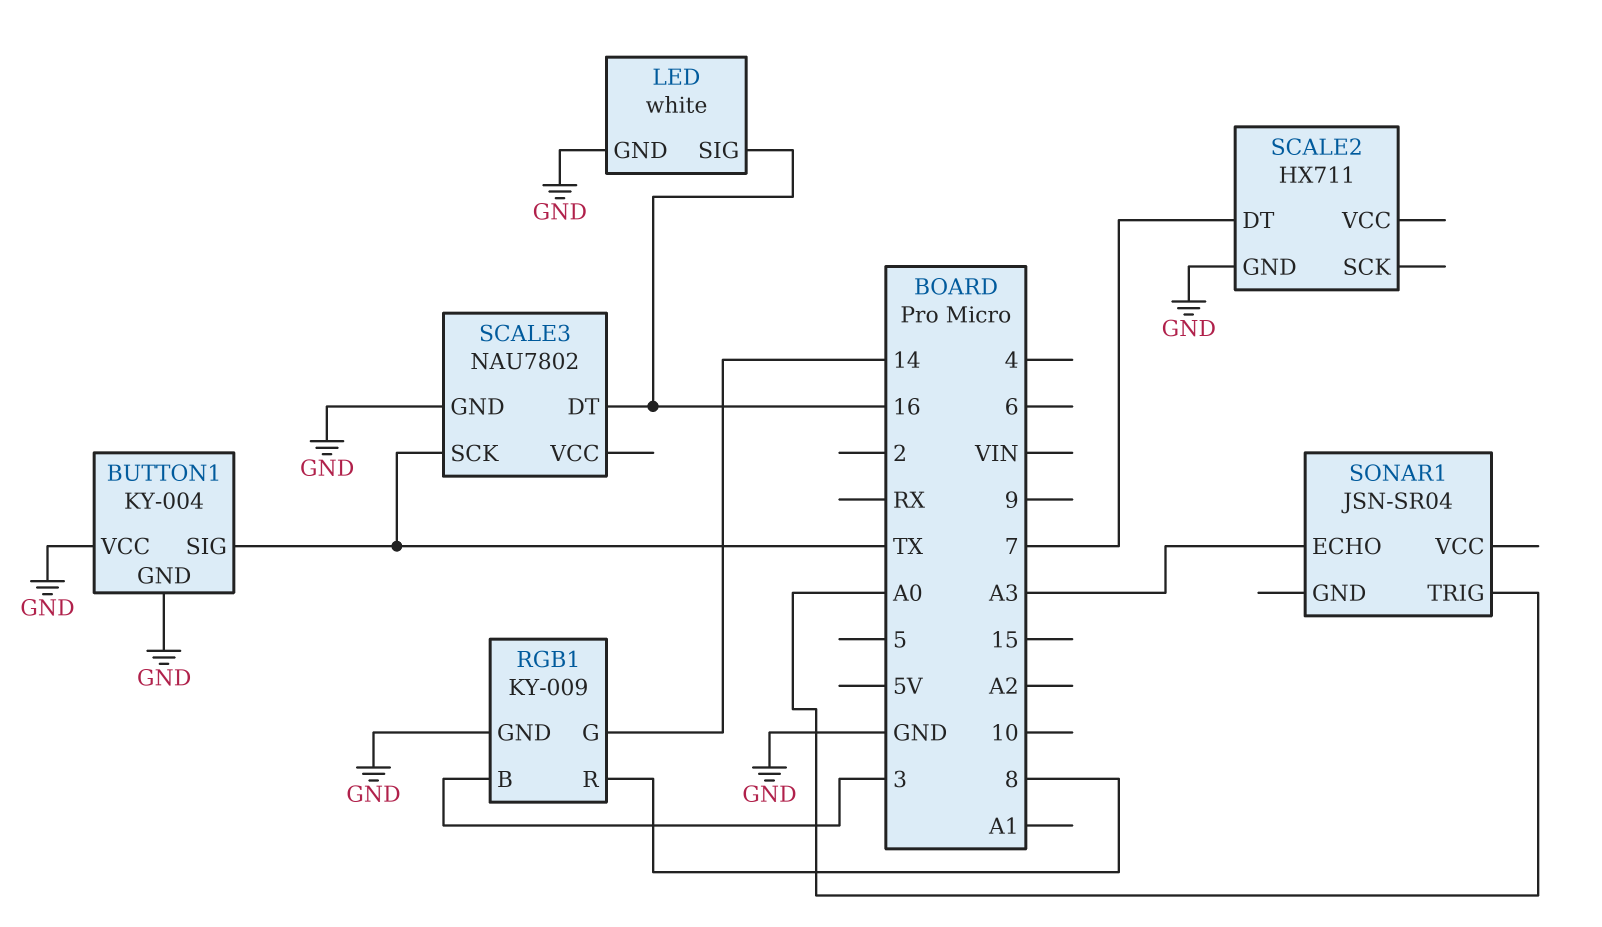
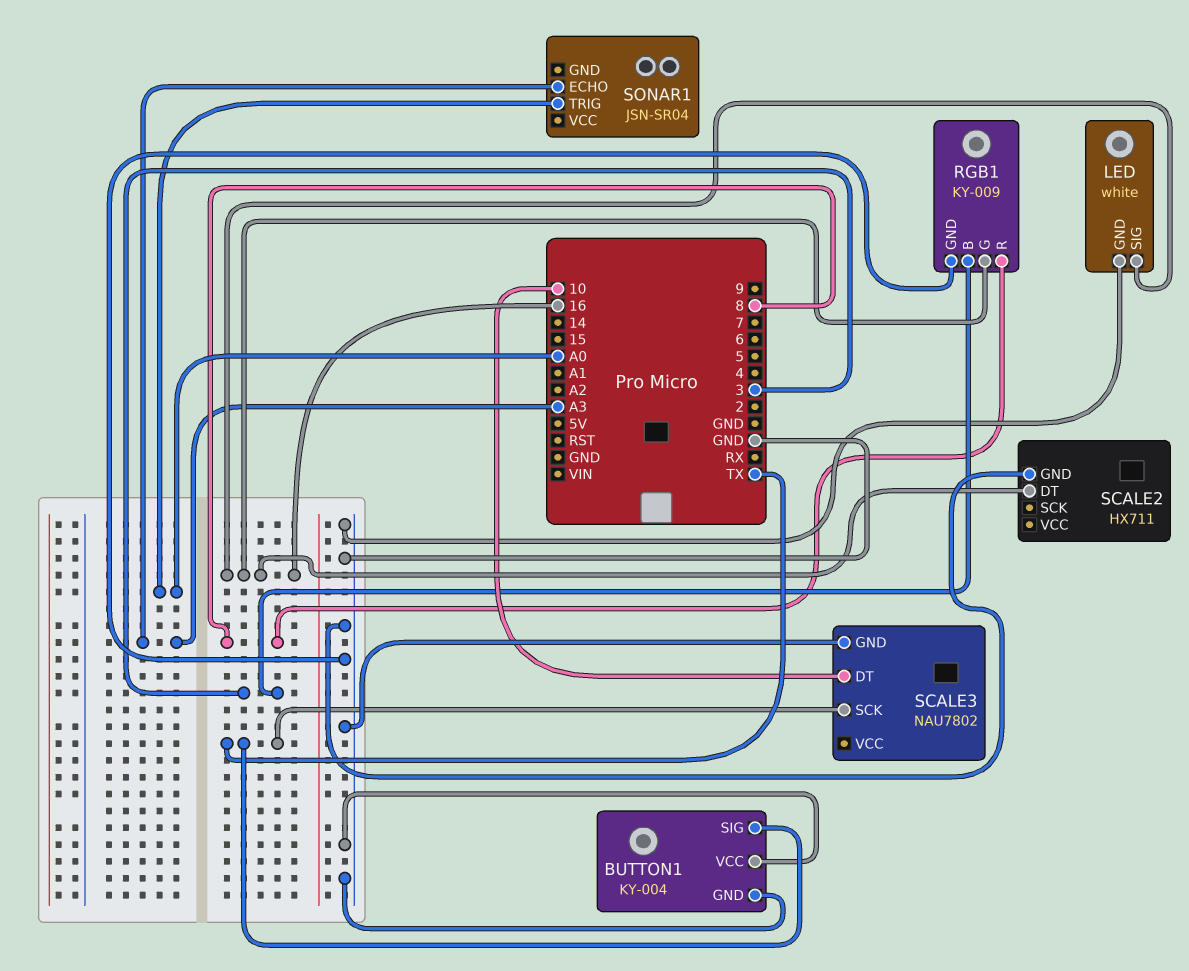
RGB1 pin G: 14 -> 16
SCALE2 pin DT: 7 -> 16
SCALE3 pin DT: 16 -> 10

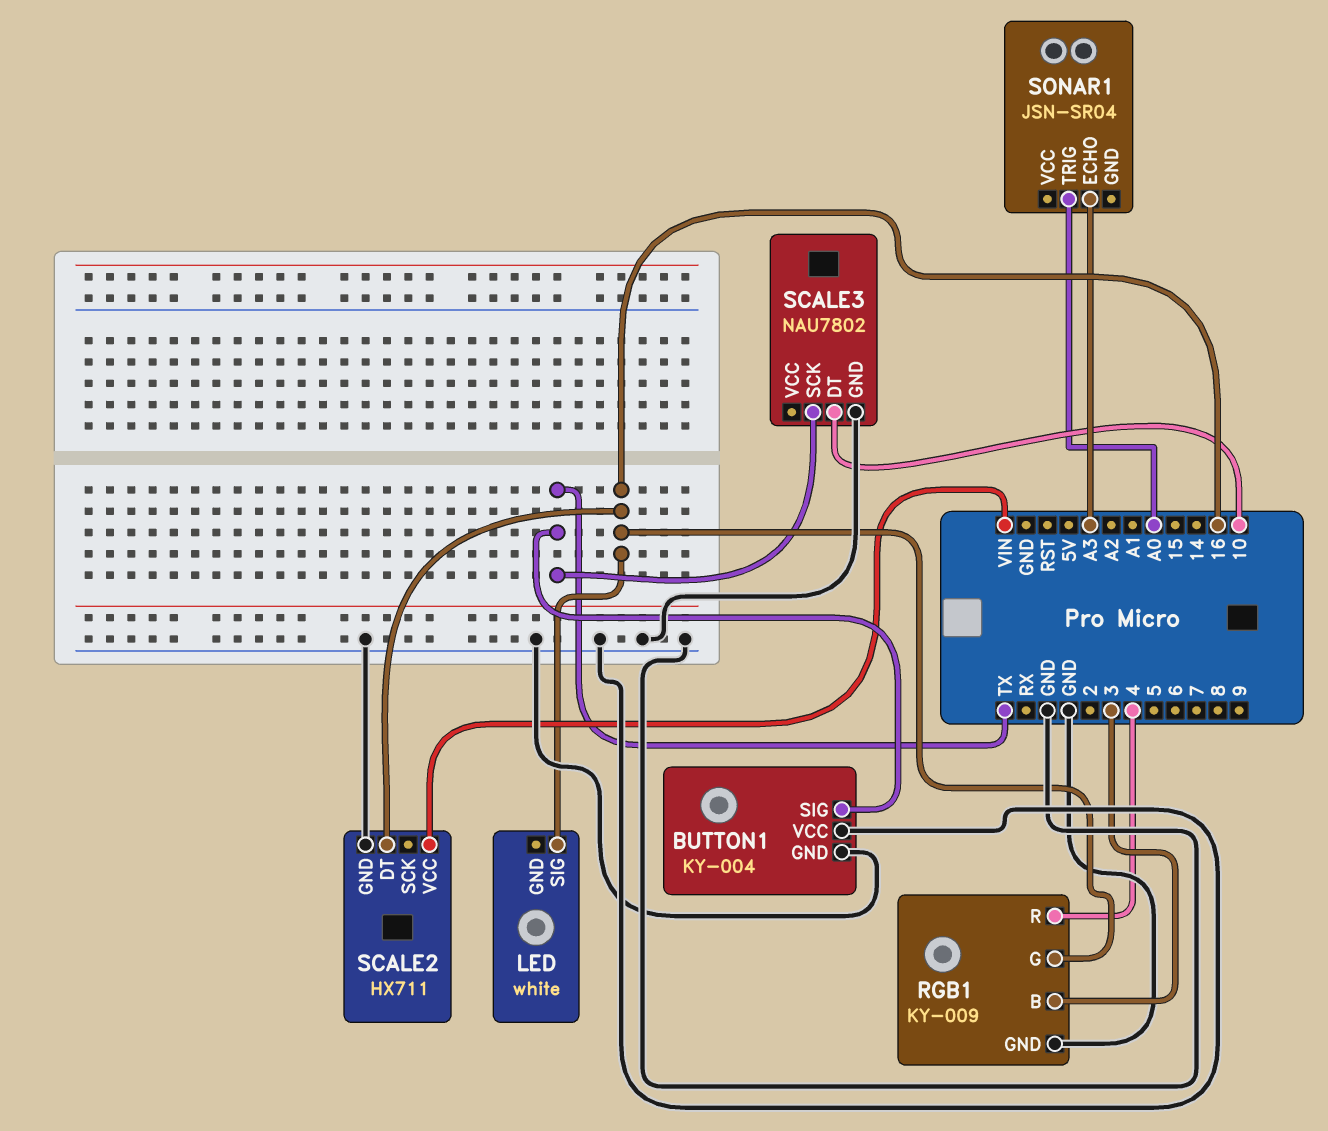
LED pin GND: GND -> none
RGB1 pin R: 8 -> 4
SCALE2 pin VCC: none -> VIN

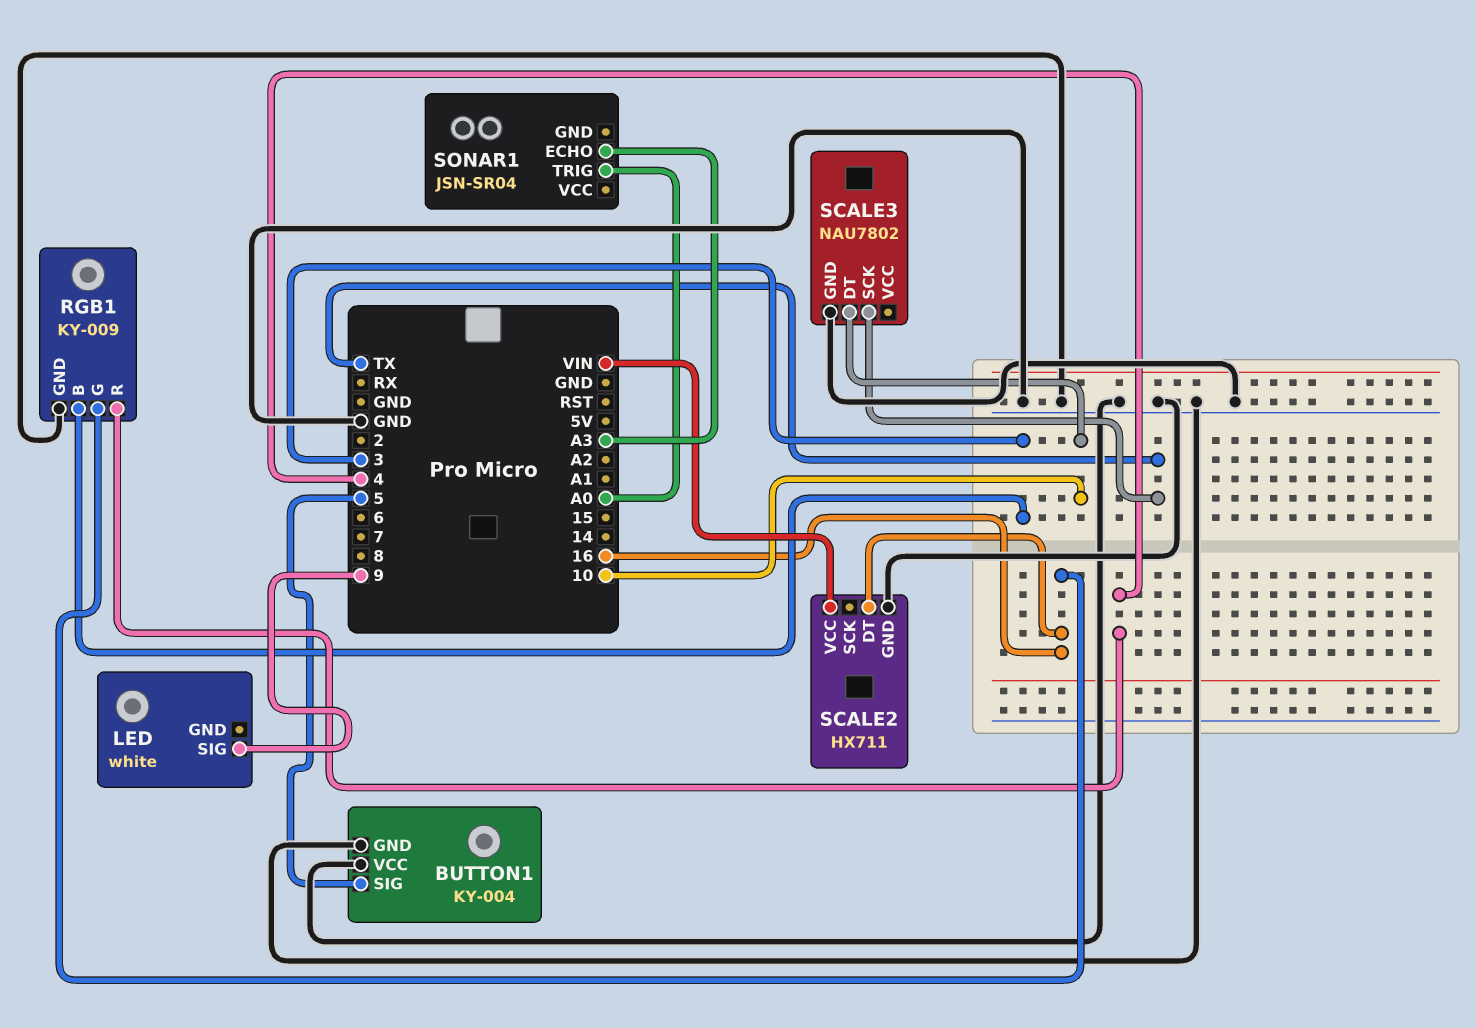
BUTTON1 pin SIG: TX -> 5
LED pin SIG: 16 -> 9

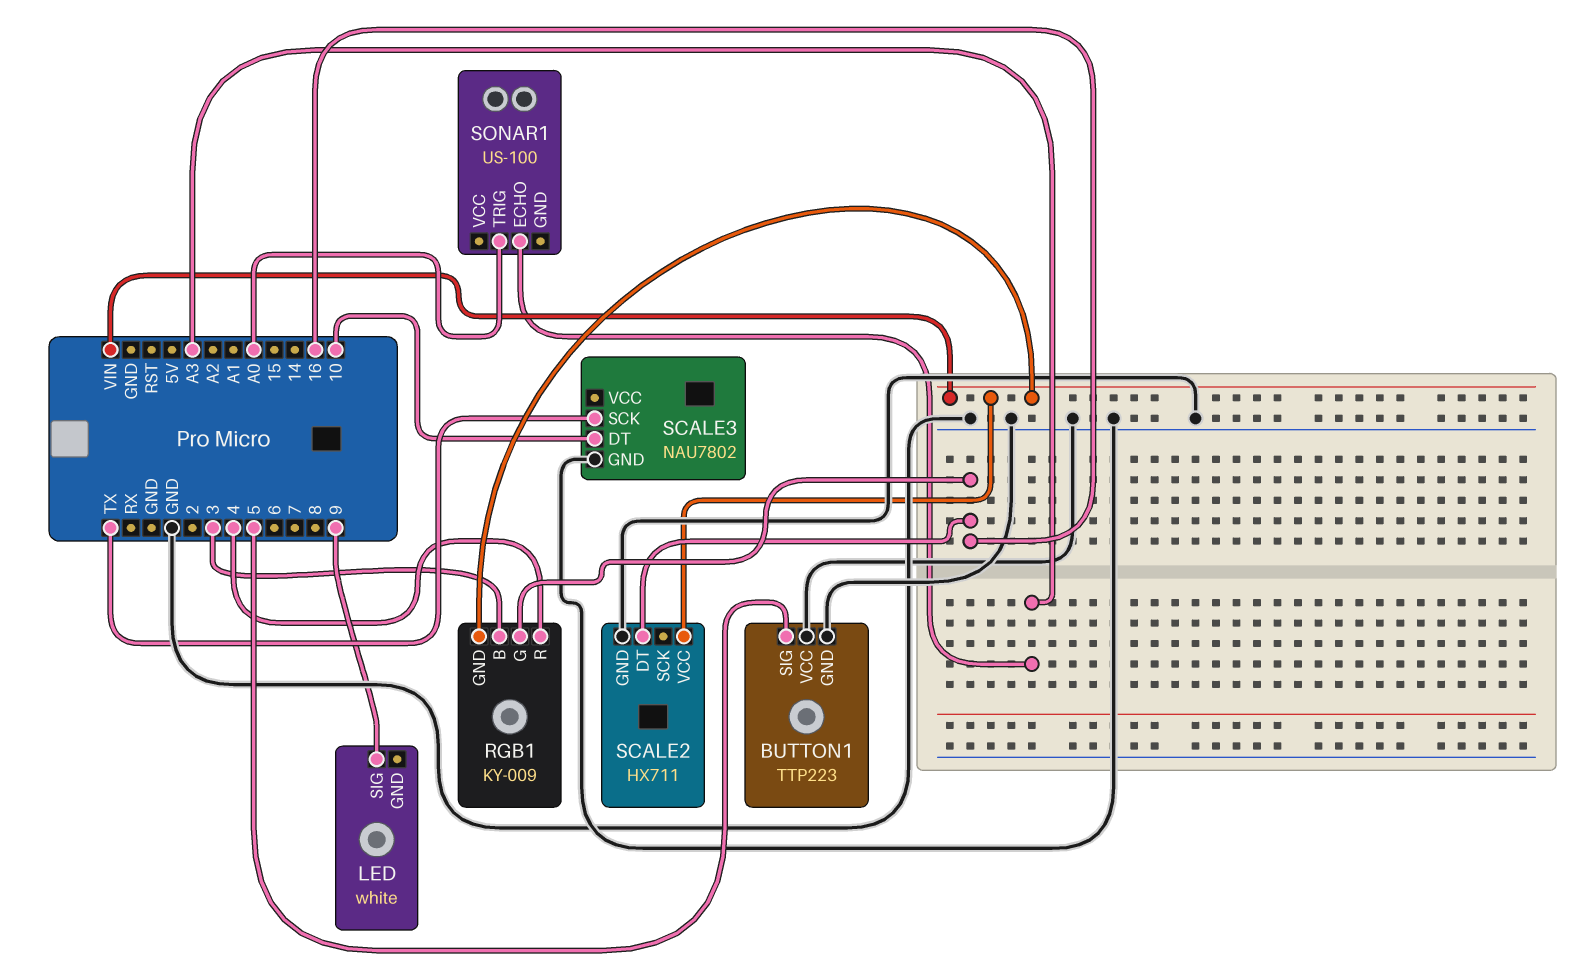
BUTTON1: KY-004 -> TTP223
RGB1 pin GND: GND -> VIN
SONAR1: JSN-SR04 -> US-100

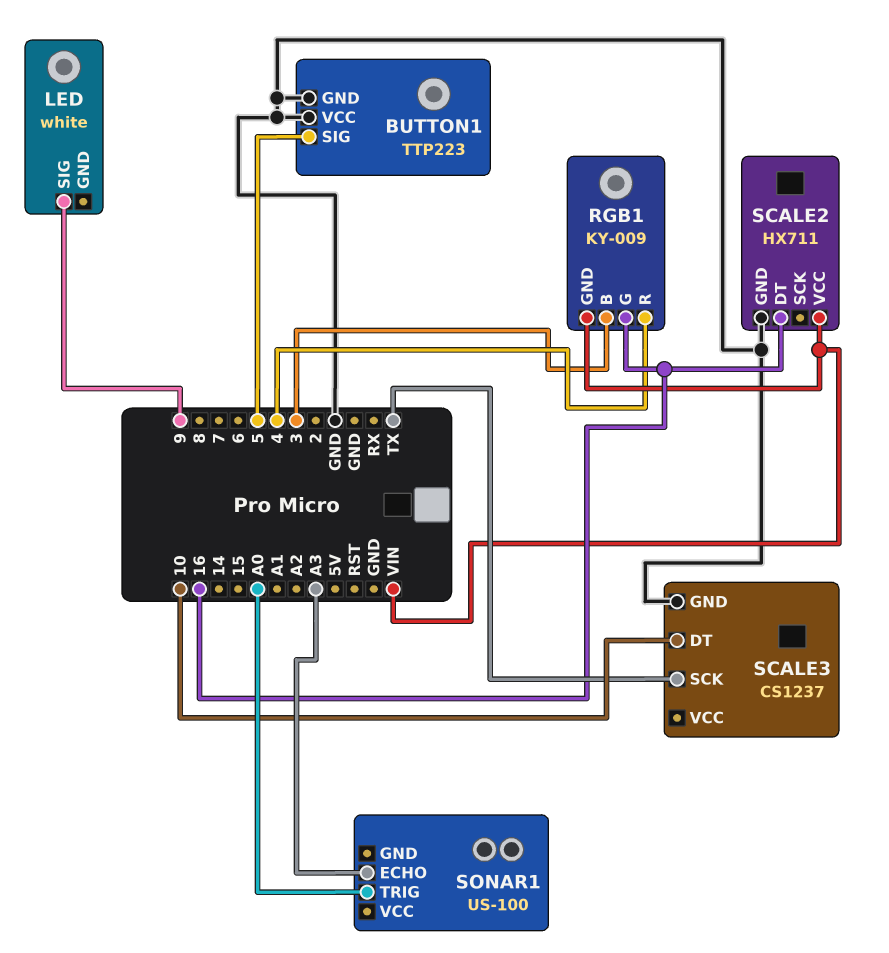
SCALE3: NAU7802 -> CS1237

